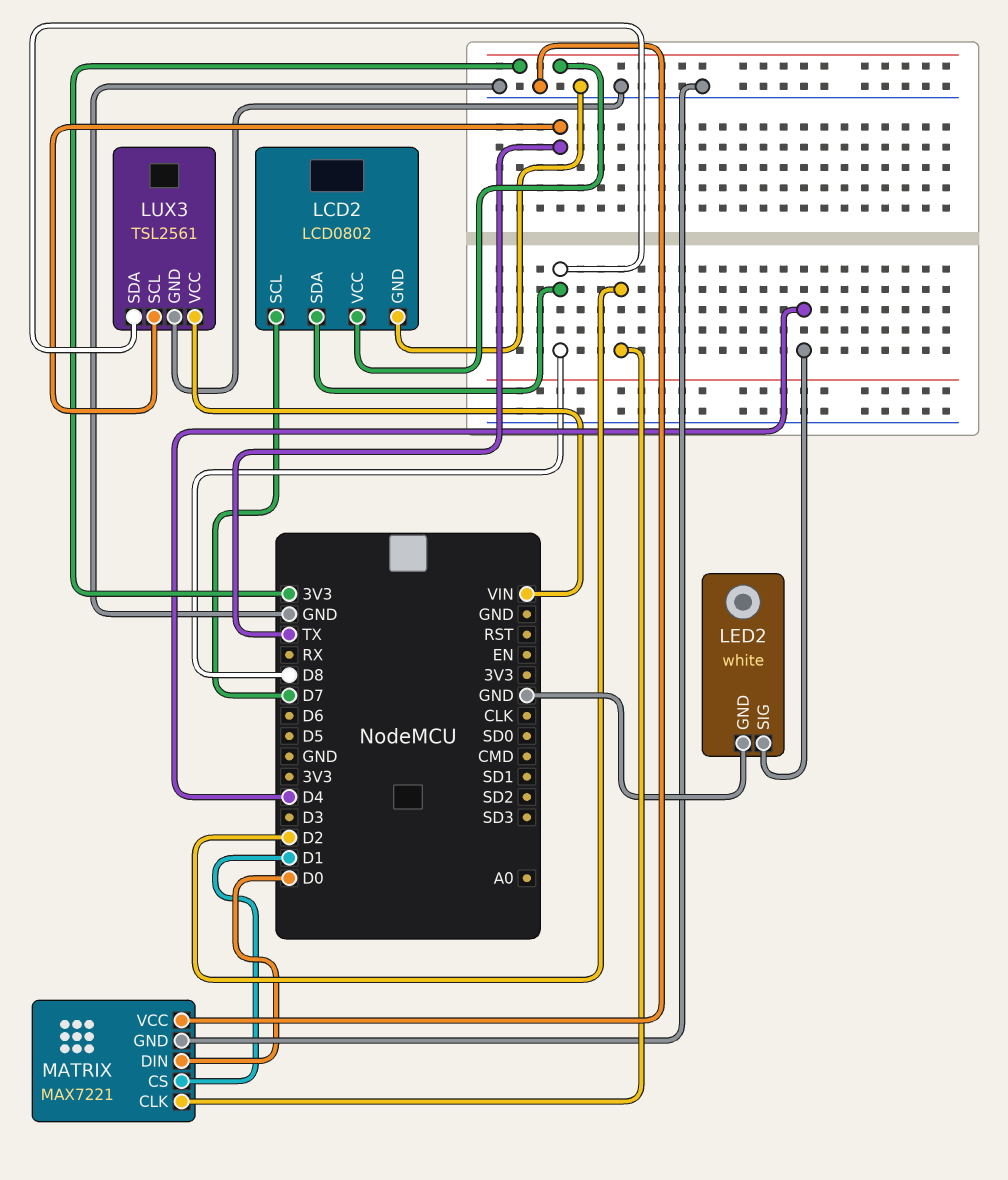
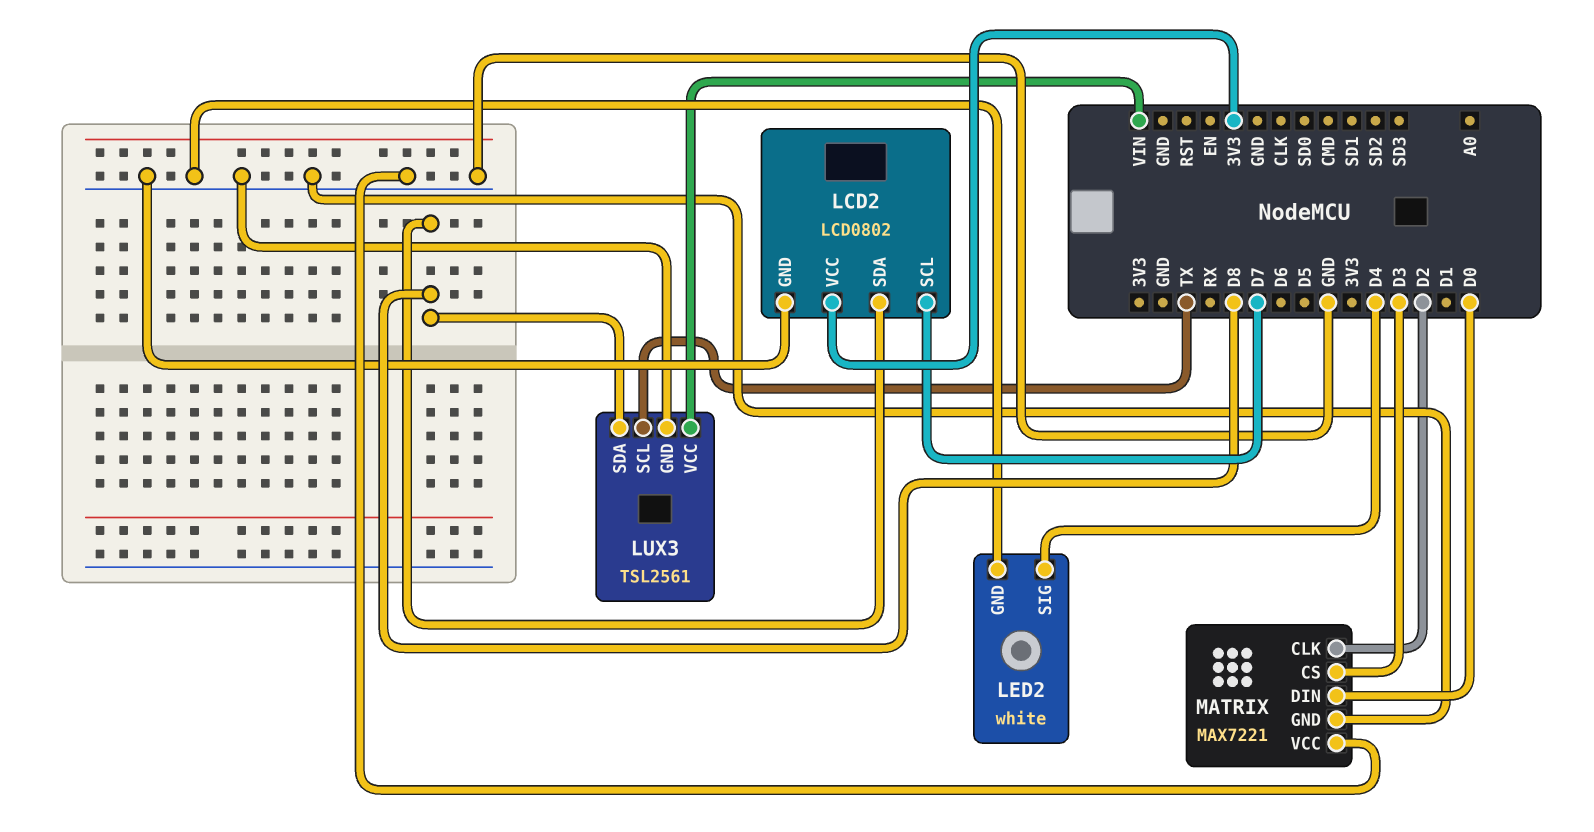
MATRIX pin CS: D1 -> D3

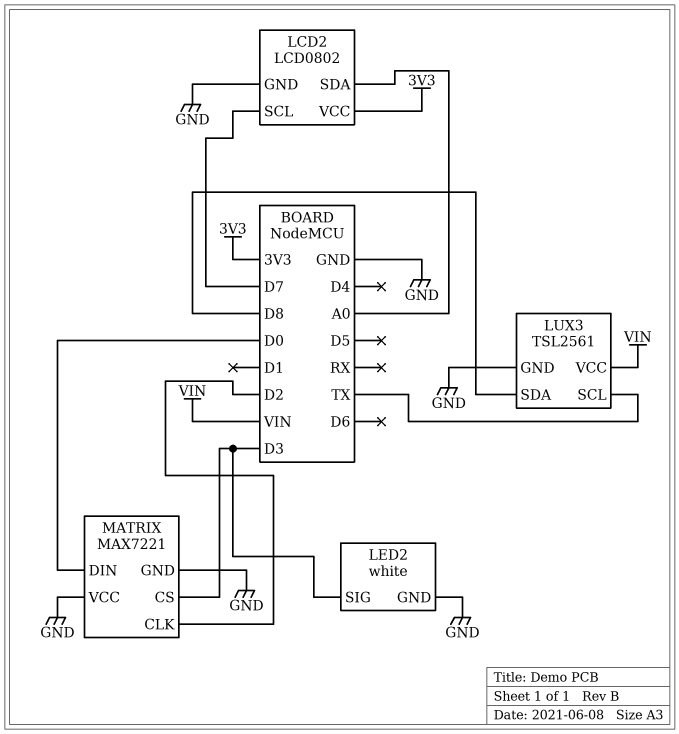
LCD2 pin SDA: D8 -> A0
LED2 pin SIG: D4 -> D3

